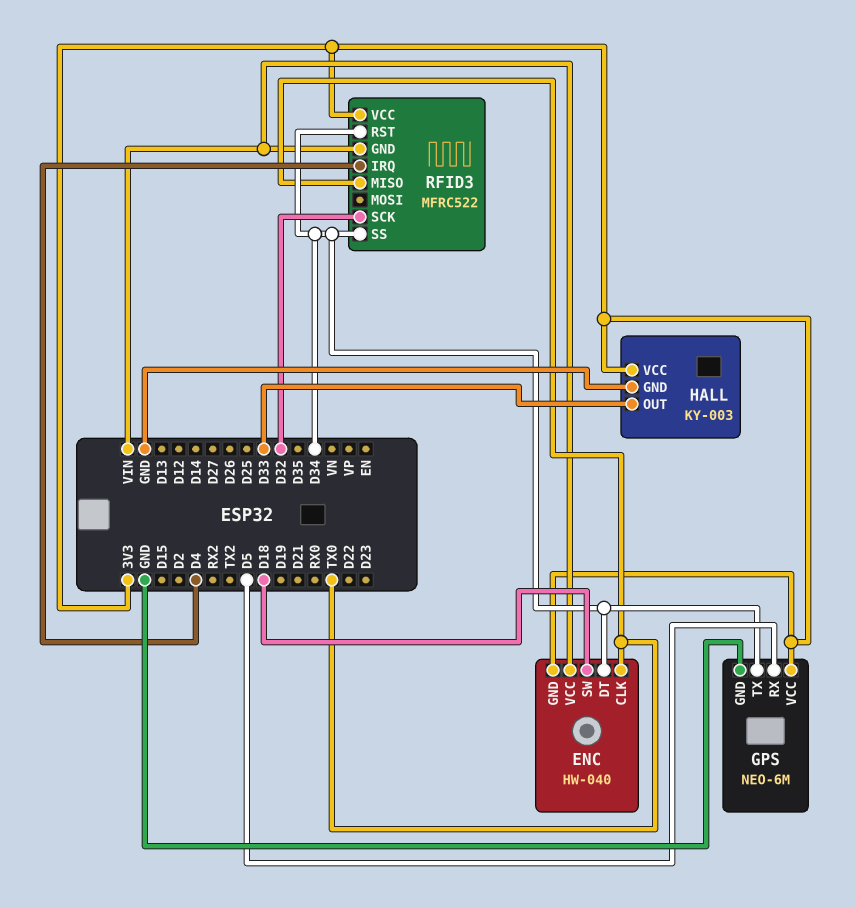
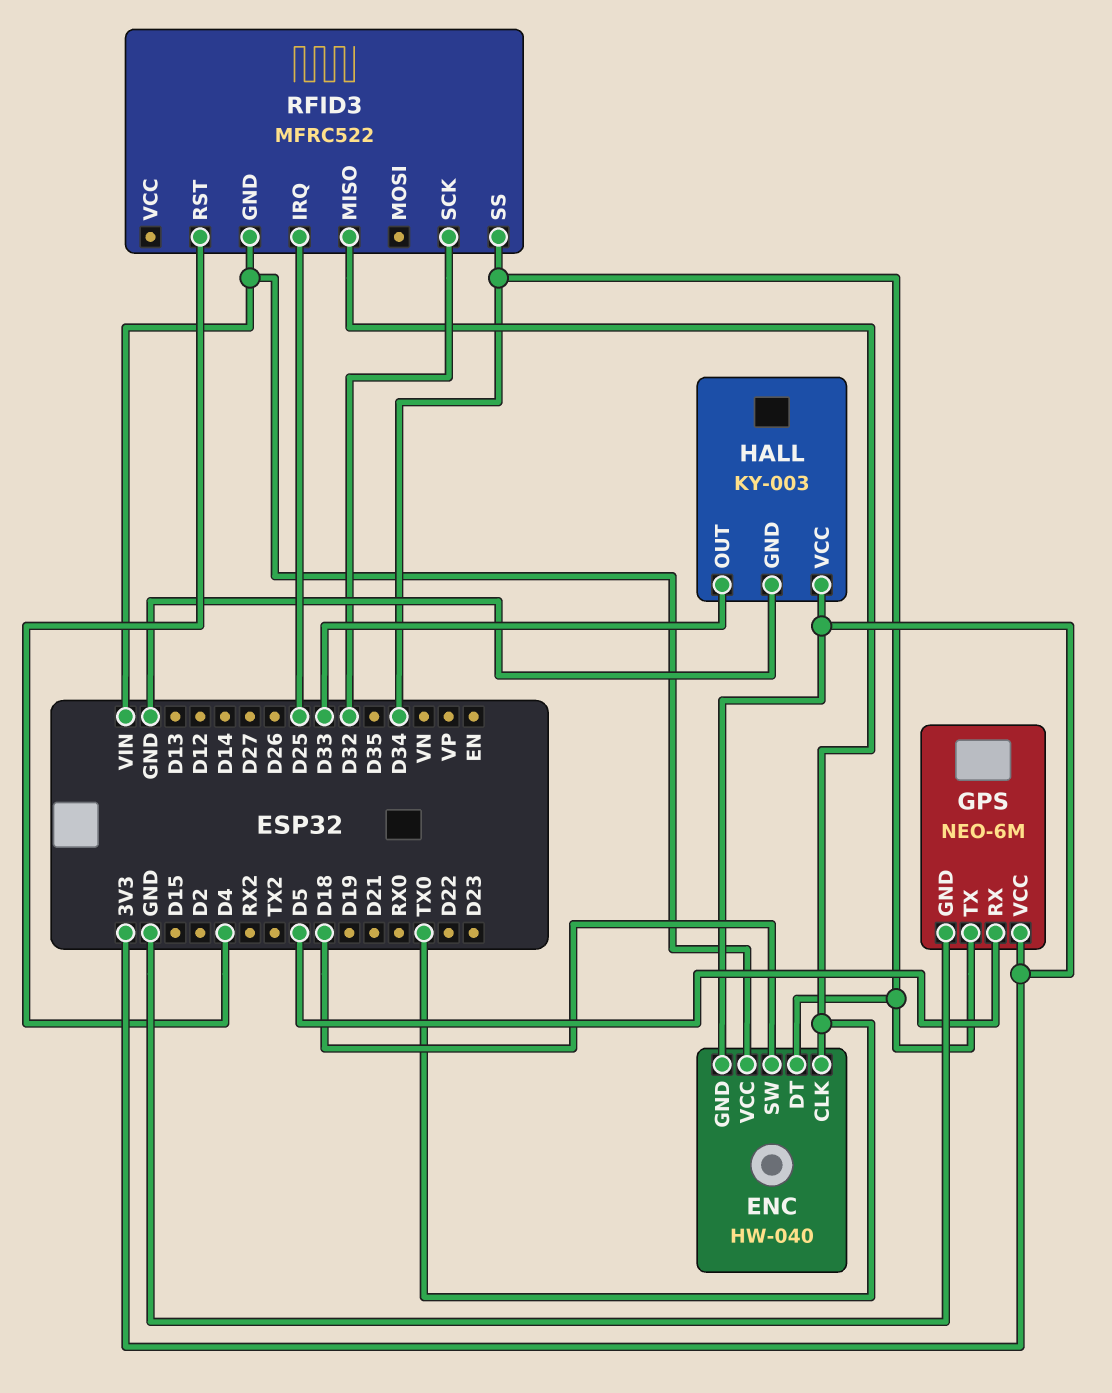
RFID3 pin IRQ: D4 -> D25
RFID3 pin RST: D34 -> D4
RFID3 pin VCC: 3V3 -> none

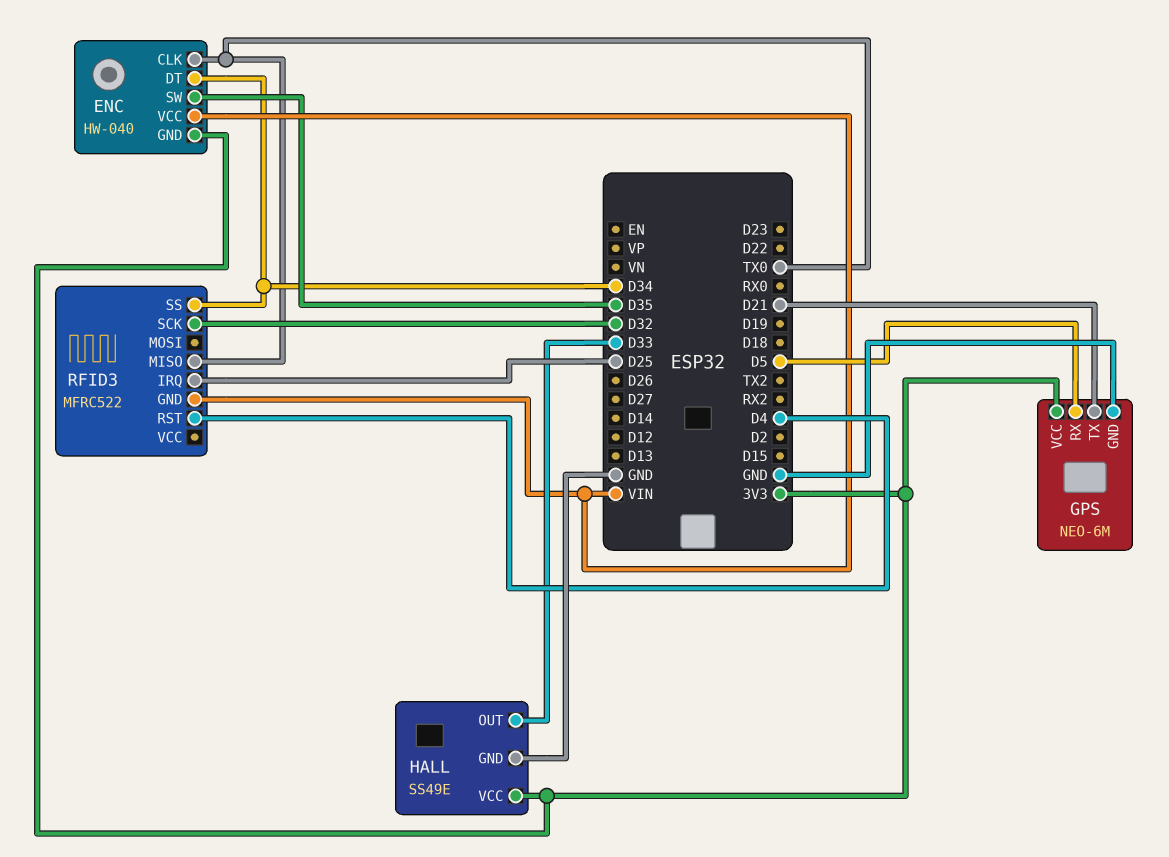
ENC pin SW: D18 -> D35
GPS pin TX: D34 -> D21
HALL: KY-003 -> SS49E

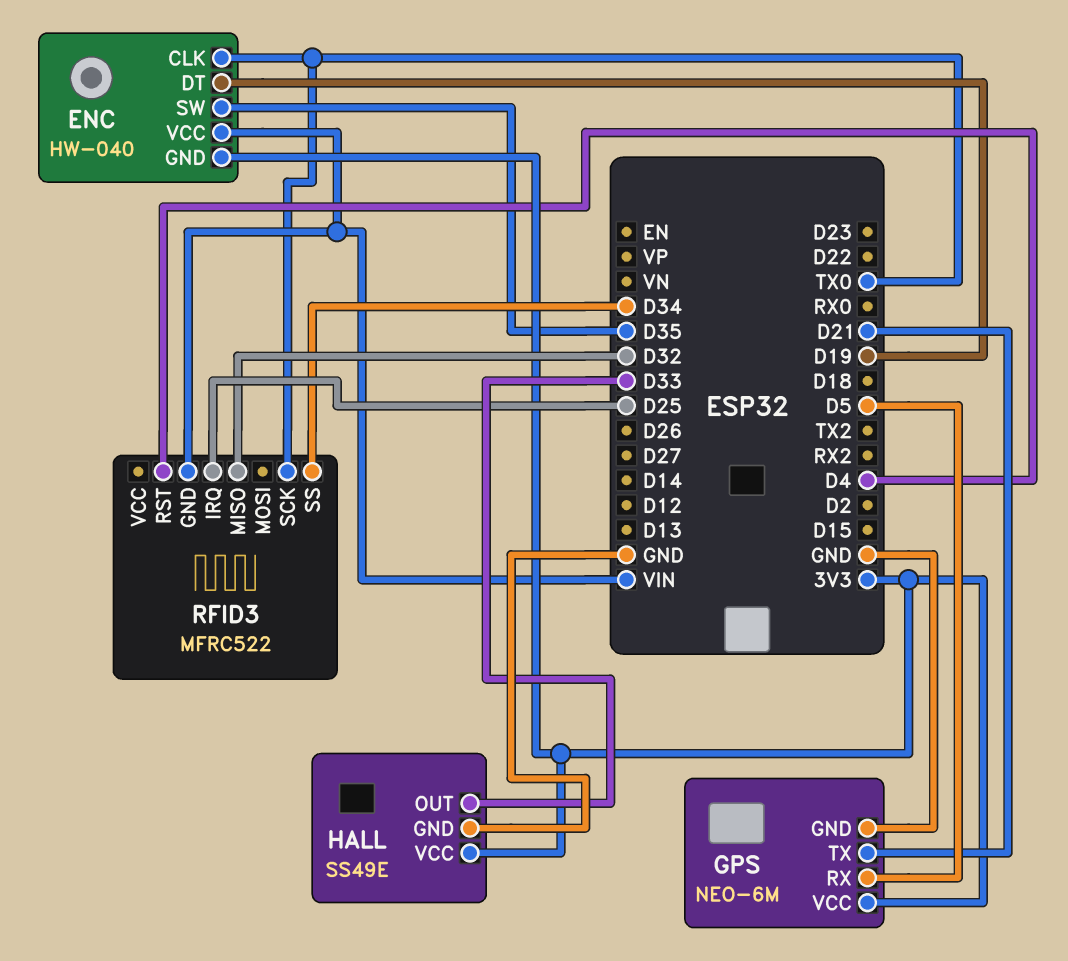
ENC pin DT: D34 -> D19
RFID3 pin MISO: TX0 -> D32
RFID3 pin SCK: D32 -> TX0

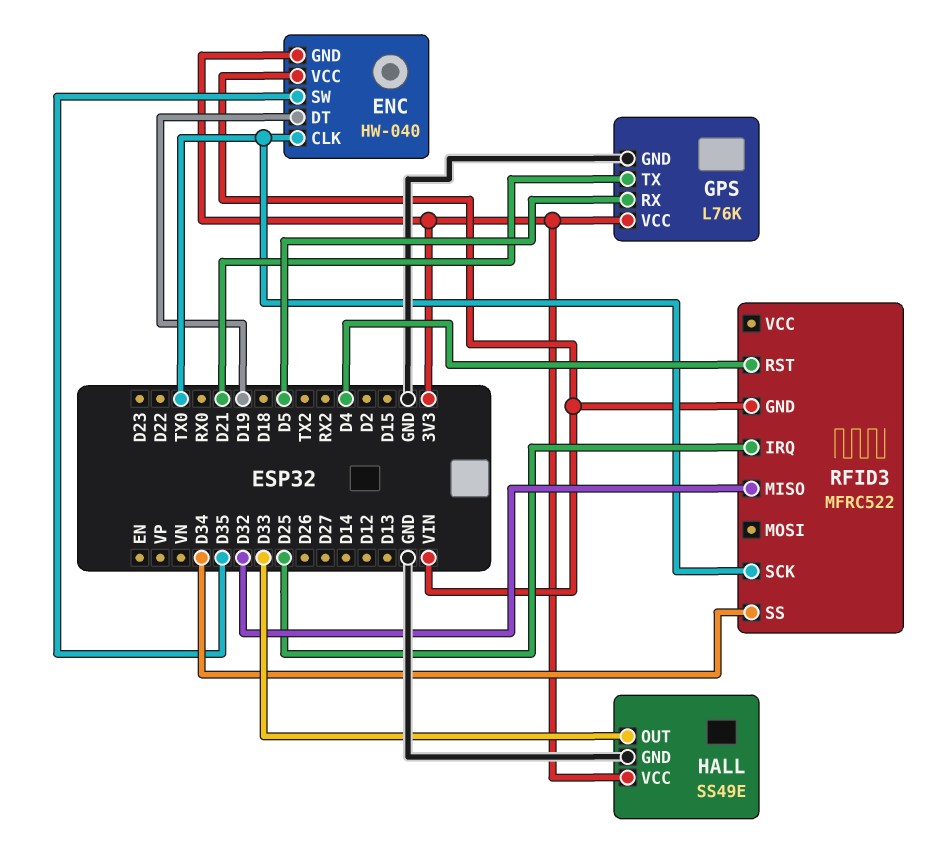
GPS: NEO-6M -> L76K

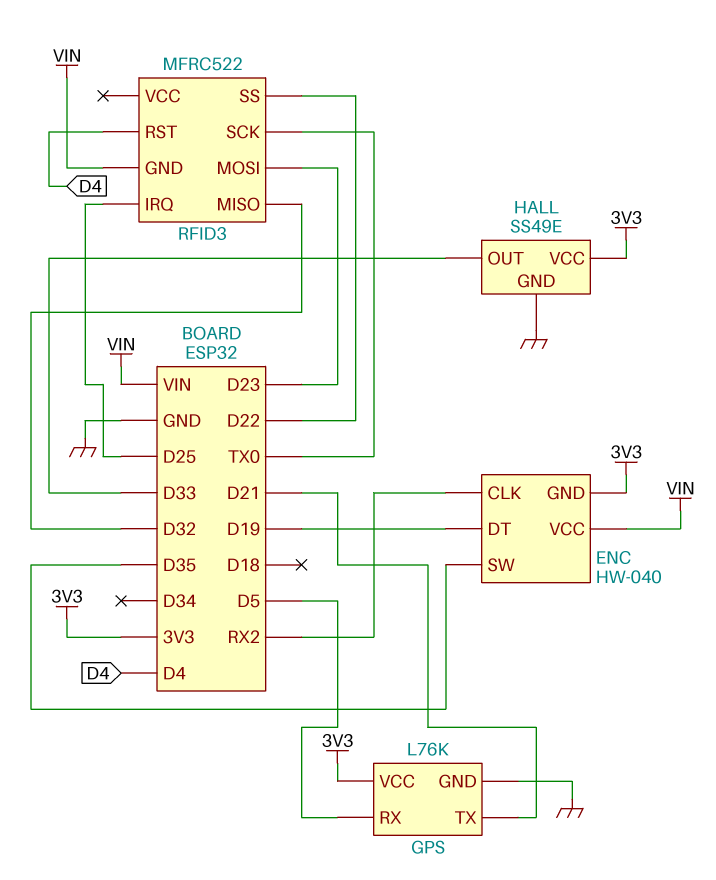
ENC pin CLK: TX0 -> RX2
RFID3 pin MOSI: none -> D23
RFID3 pin SS: D34 -> D22

